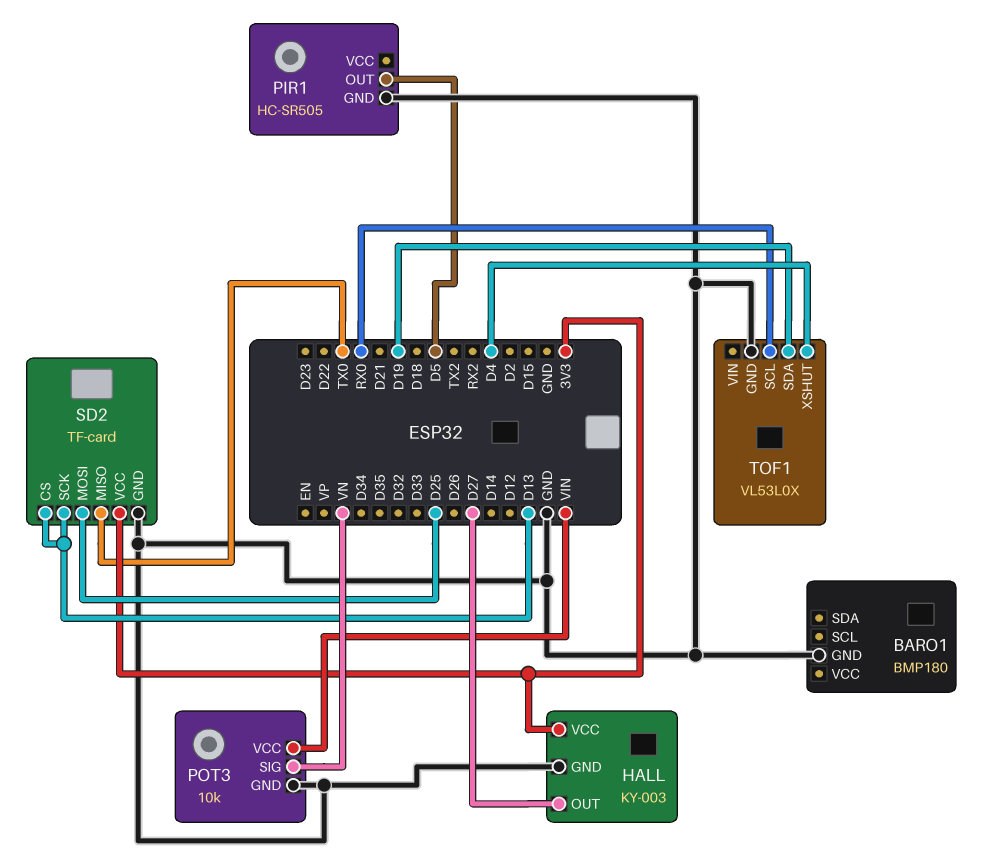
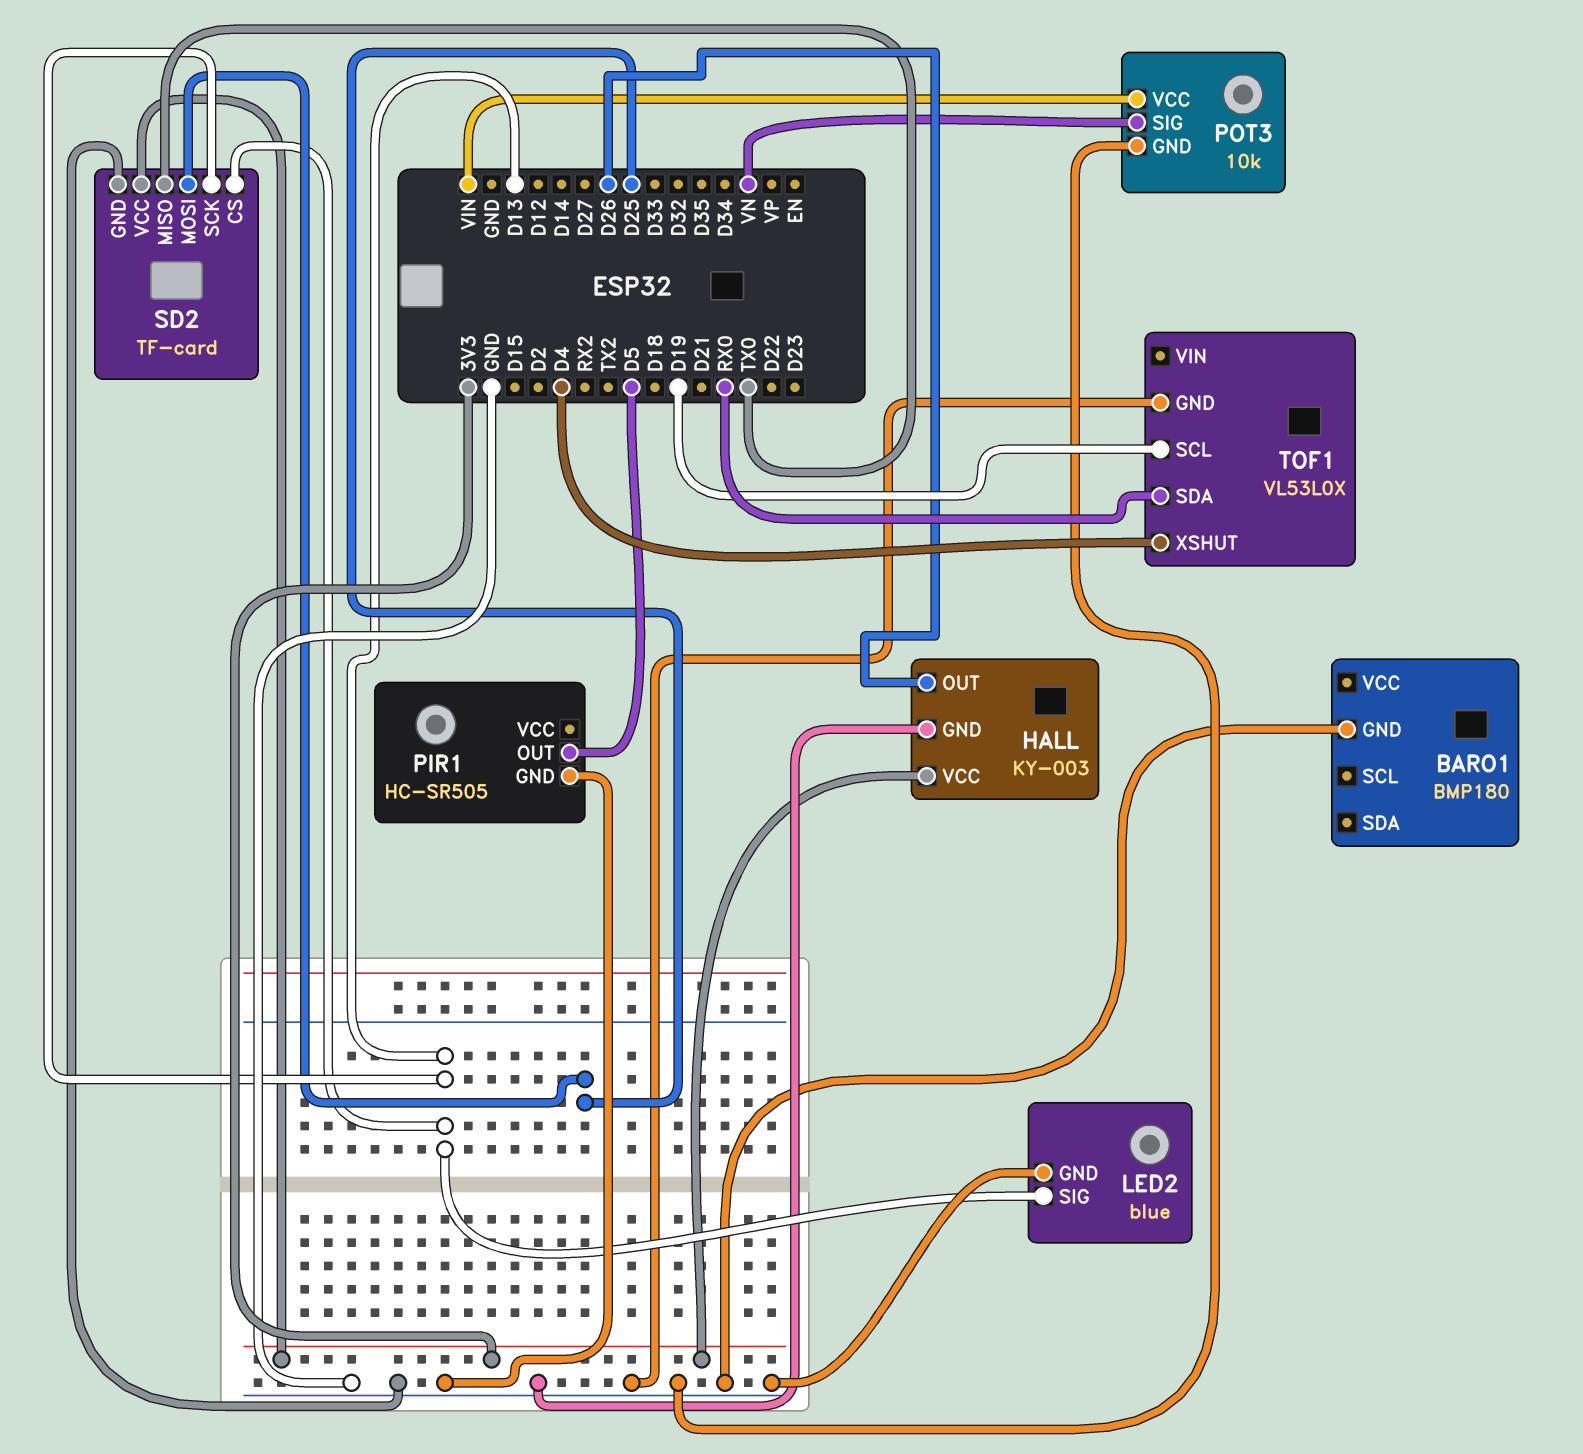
HALL pin OUT: D27 -> D26
LED2: none -> blue
LED2 pin GND: none -> GND
LED2 pin SIG: none -> D13
TOF1 pin SCL: RX0 -> D19
TOF1 pin SDA: D19 -> RX0

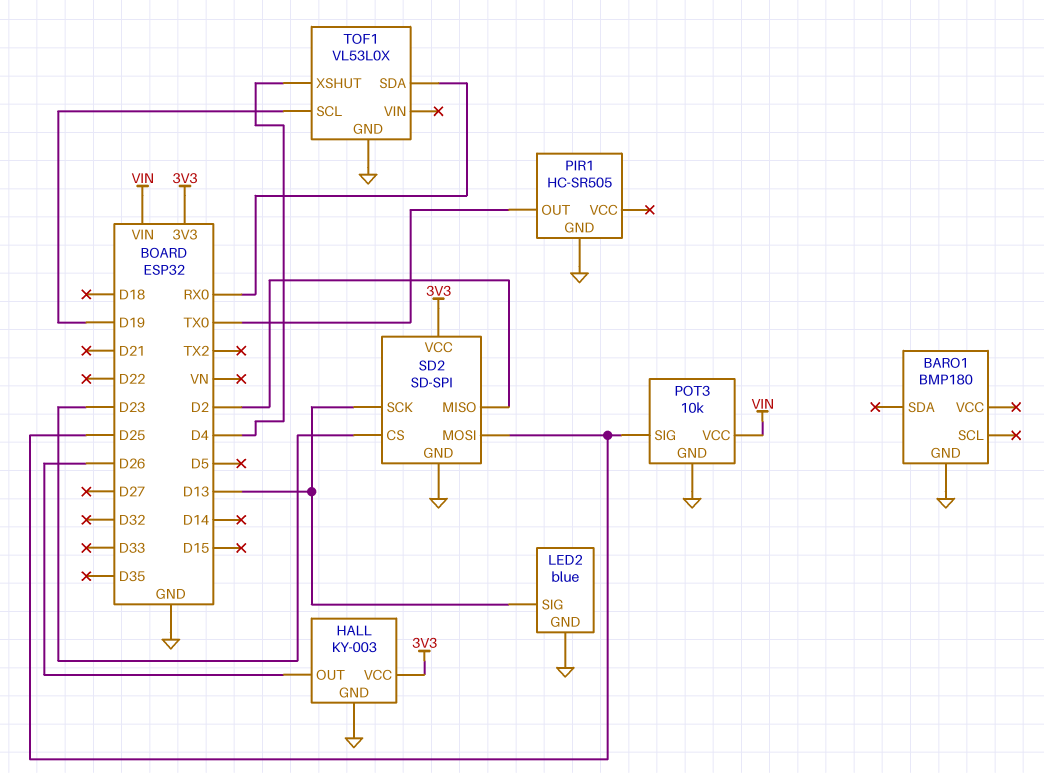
PIR1 pin OUT: D5 -> TX0
POT3 pin SIG: VN -> D25
SD2: TF-card -> SD-SPI
SD2 pin CS: D13 -> D23
SD2 pin MISO: TX0 -> D2

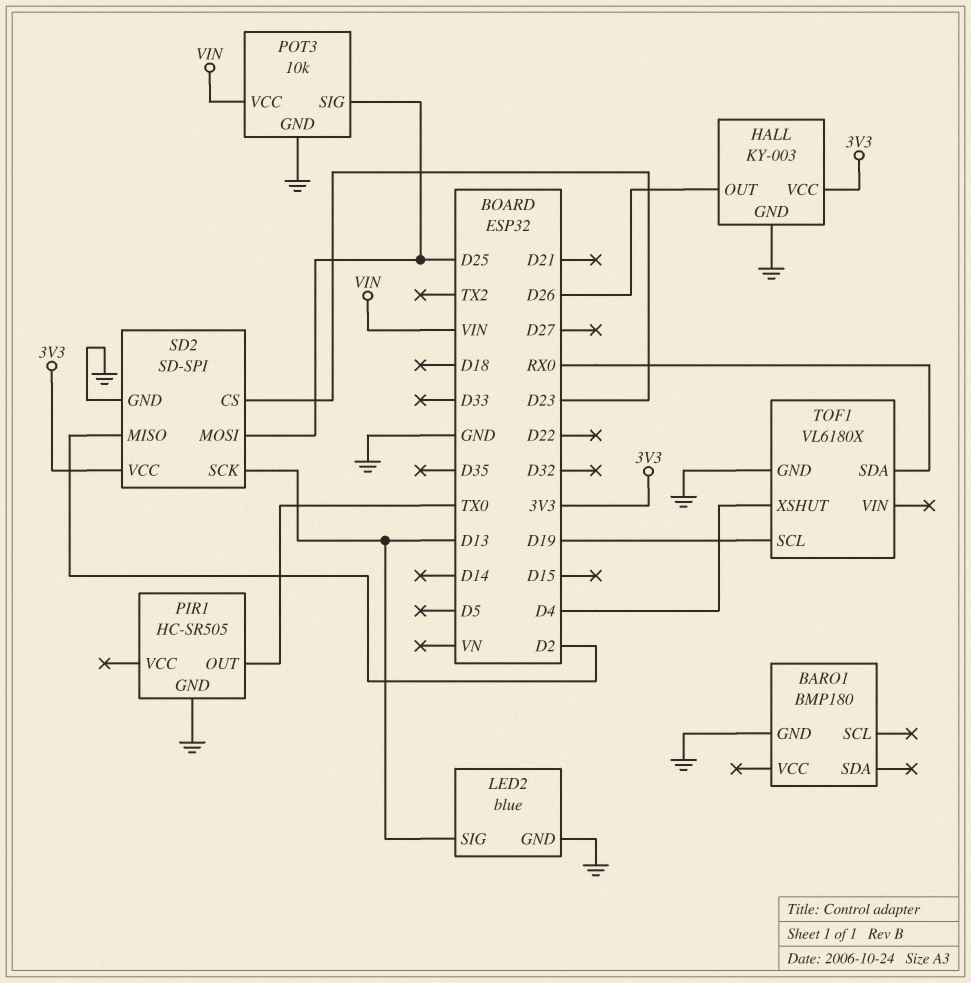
TOF1: VL53L0X -> VL6180X

